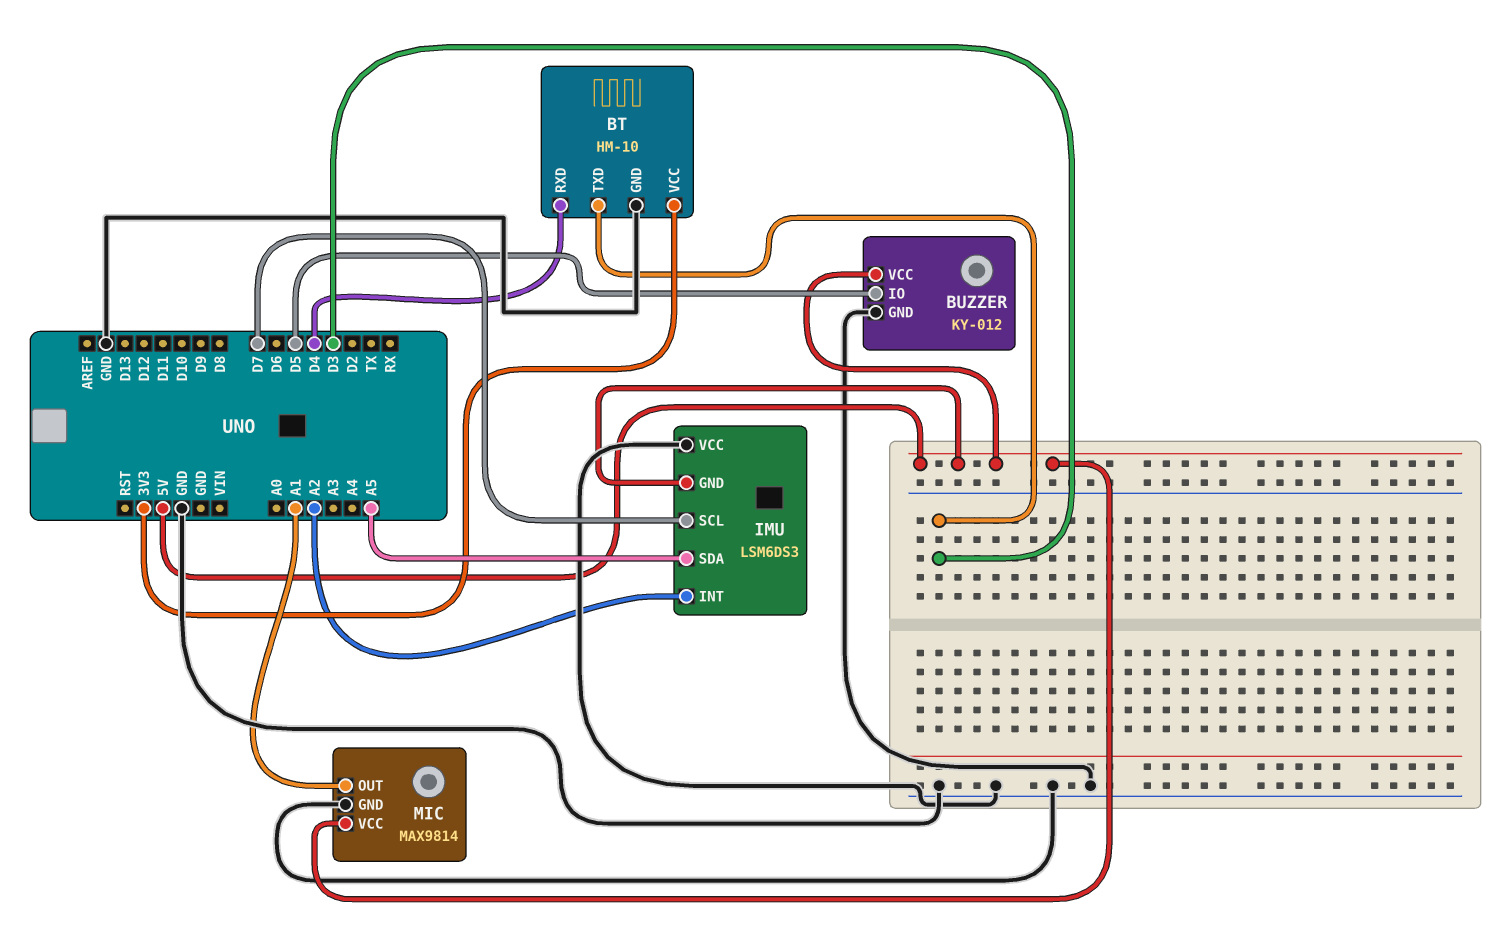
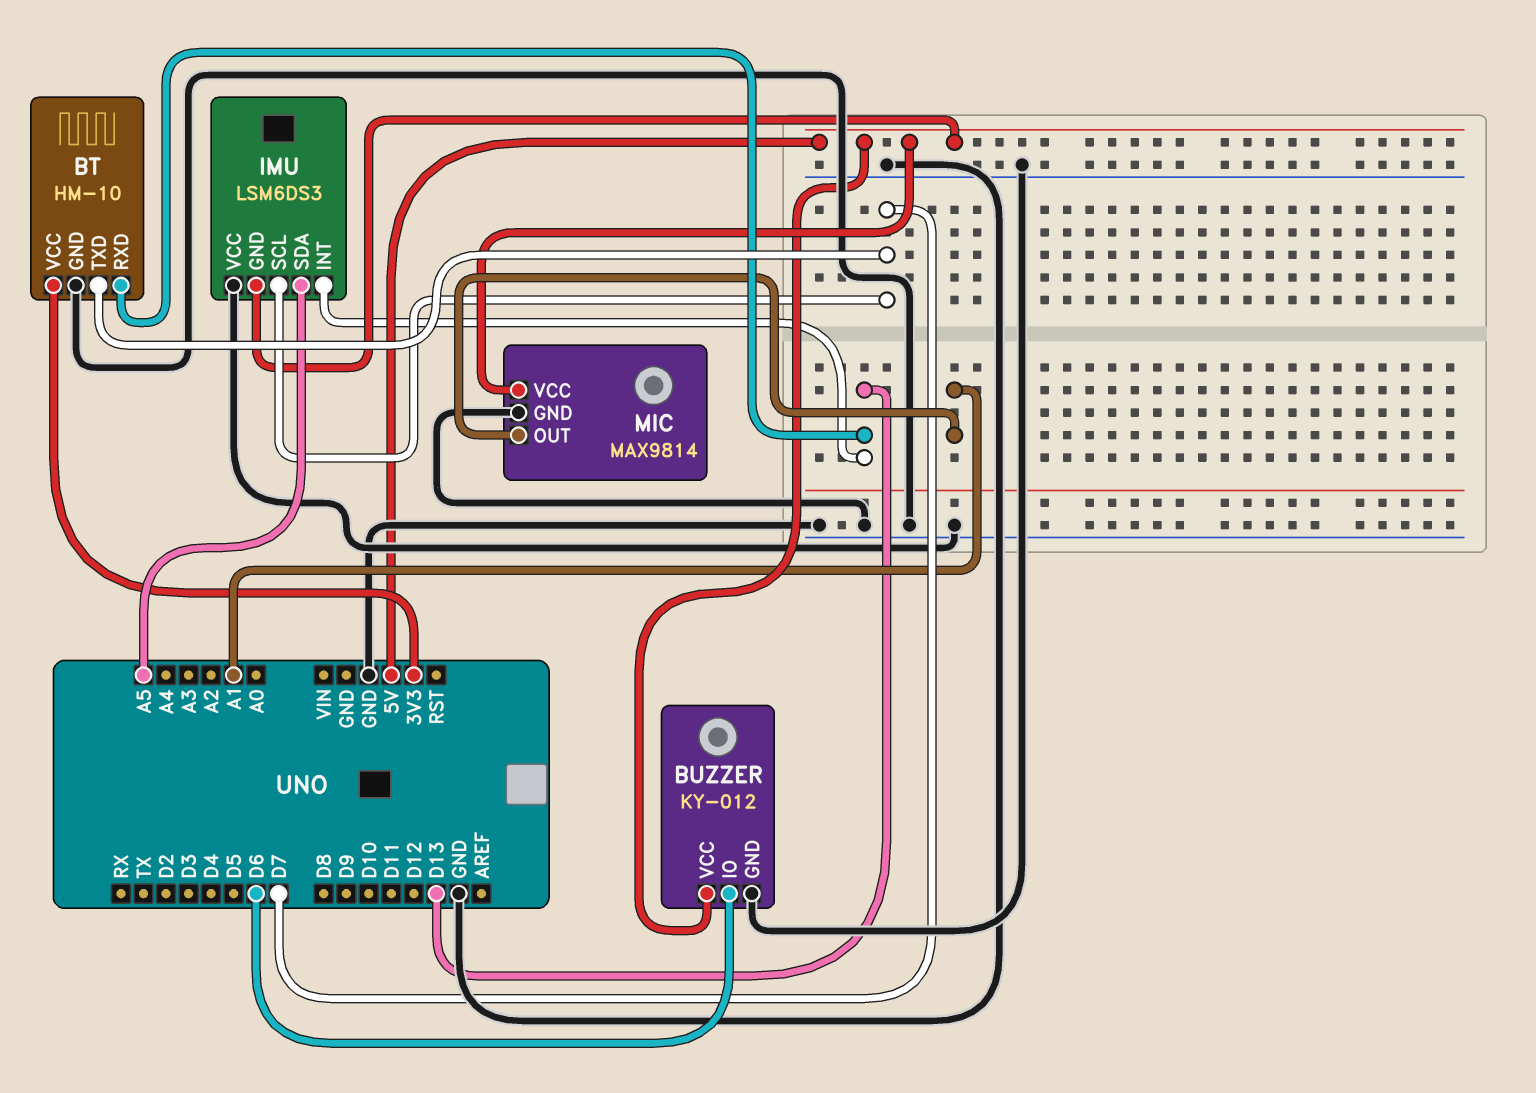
BT pin RXD: D4 -> D13
BT pin TXD: D3 -> D7
BUZZER pin IO: D5 -> D6
IMU pin INT: A2 -> D13

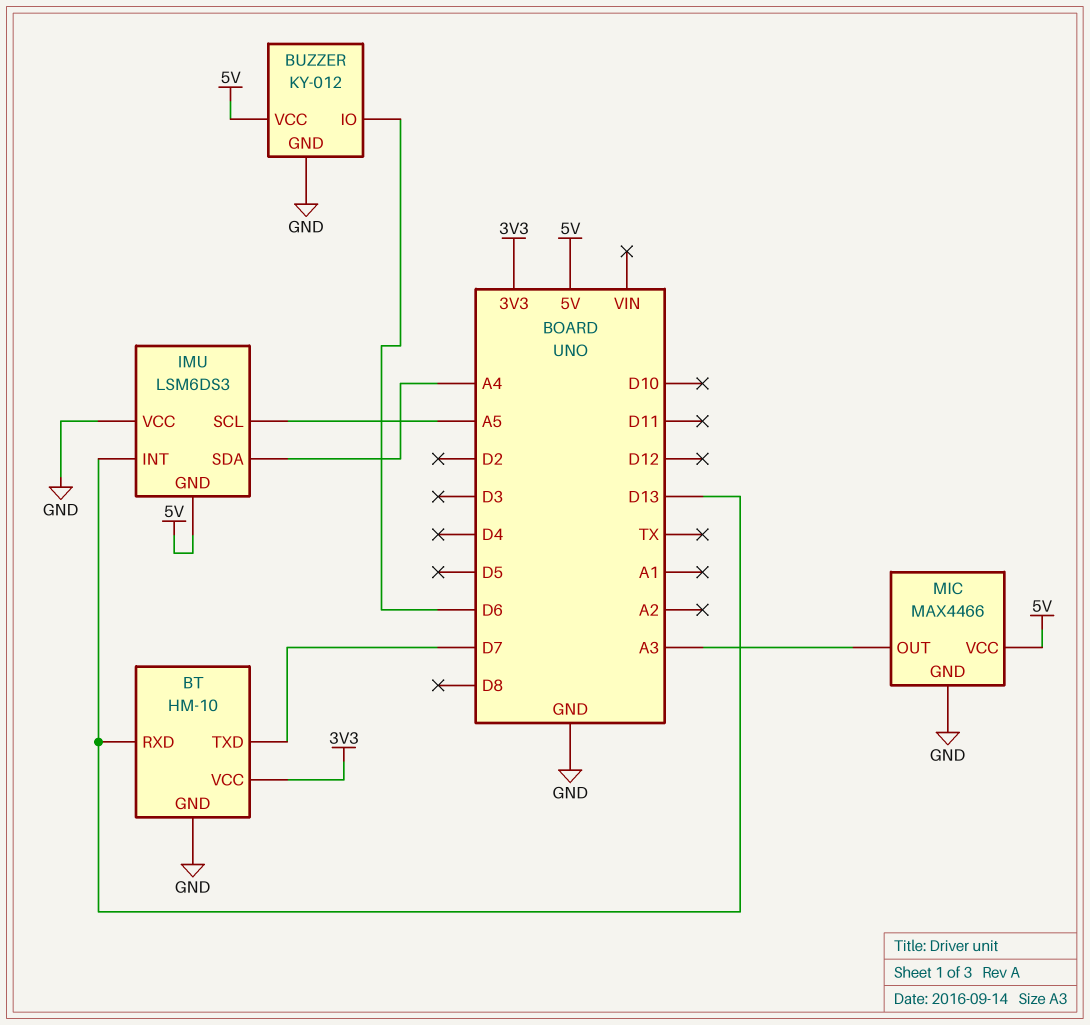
IMU pin SCL: D7 -> A5
IMU pin SDA: A5 -> A4
MIC: MAX9814 -> MAX4466
MIC pin OUT: A1 -> A3

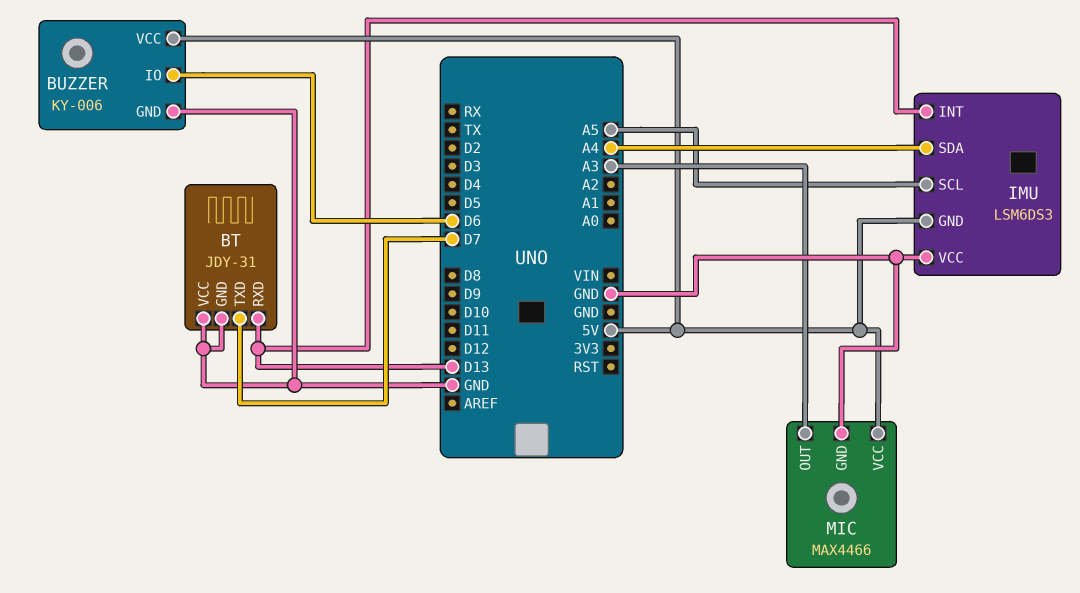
BT: HM-10 -> JDY-31
BT pin VCC: 3V3 -> GND
BUZZER: KY-012 -> KY-006

